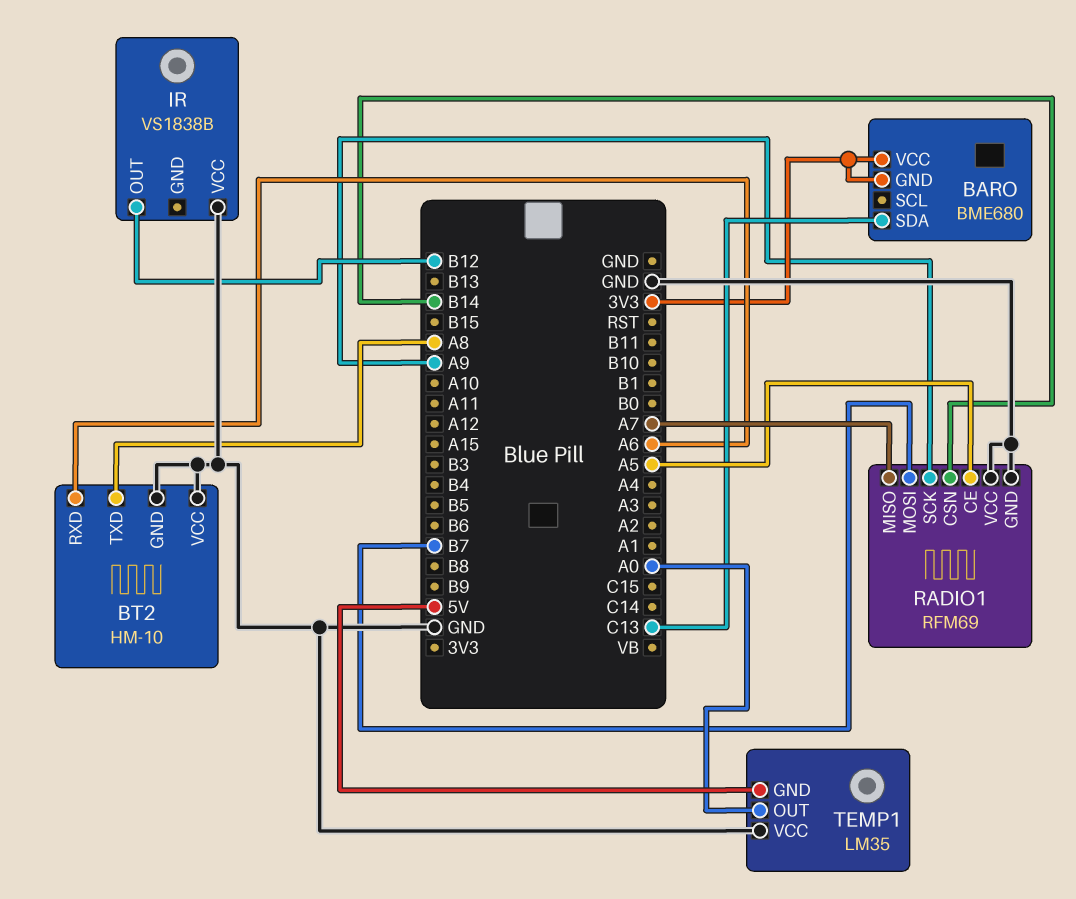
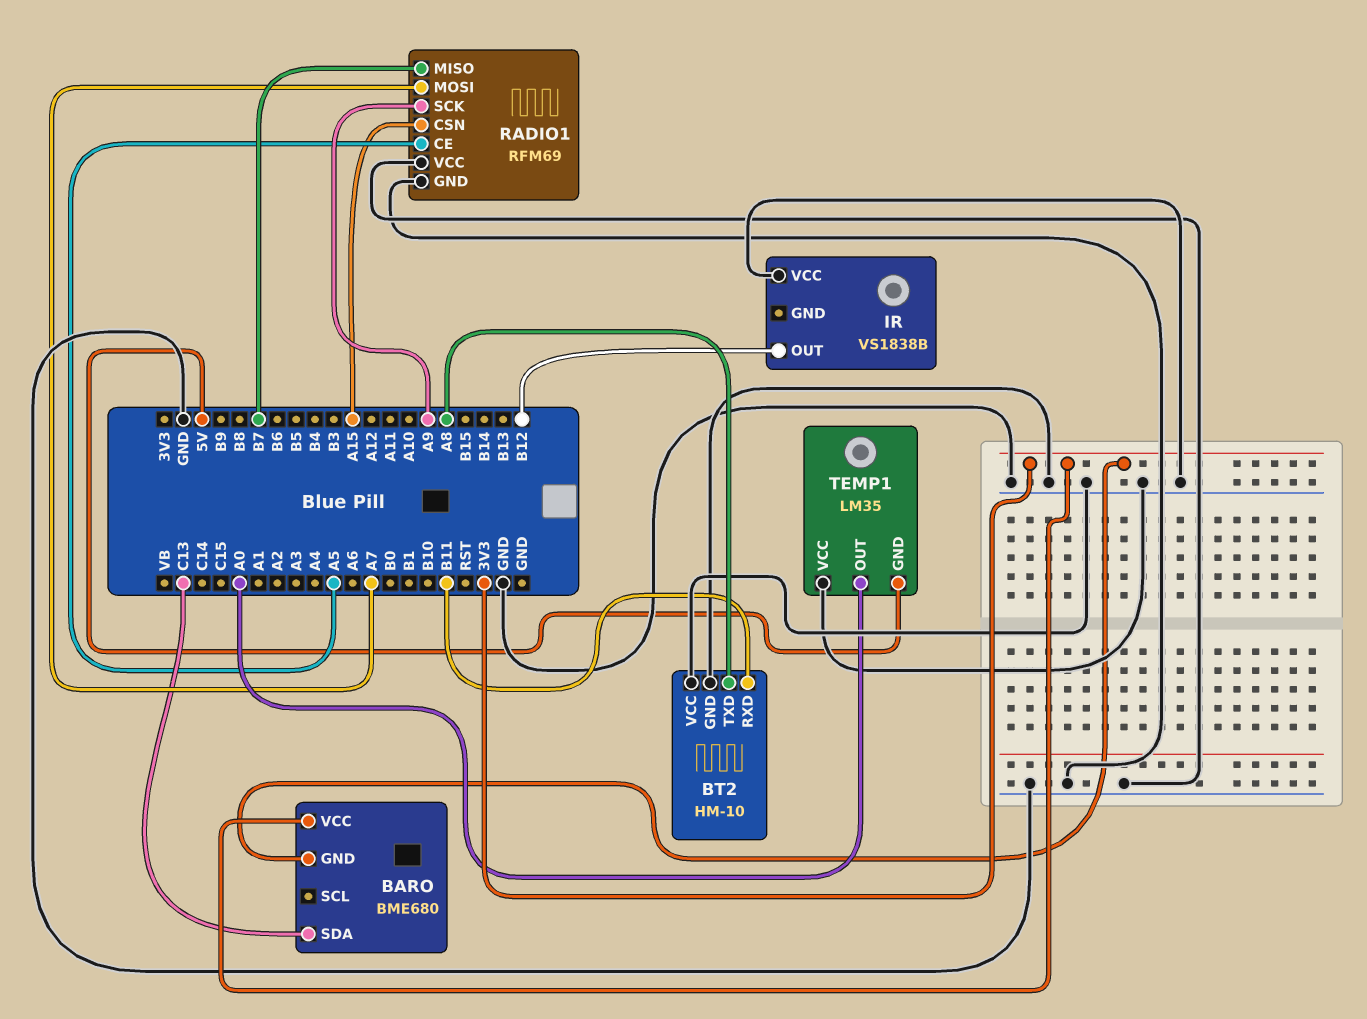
BT2 pin RXD: A6 -> B11
RADIO1 pin CSN: B14 -> A15
RADIO1 pin MISO: A7 -> B7
RADIO1 pin MOSI: B7 -> A7

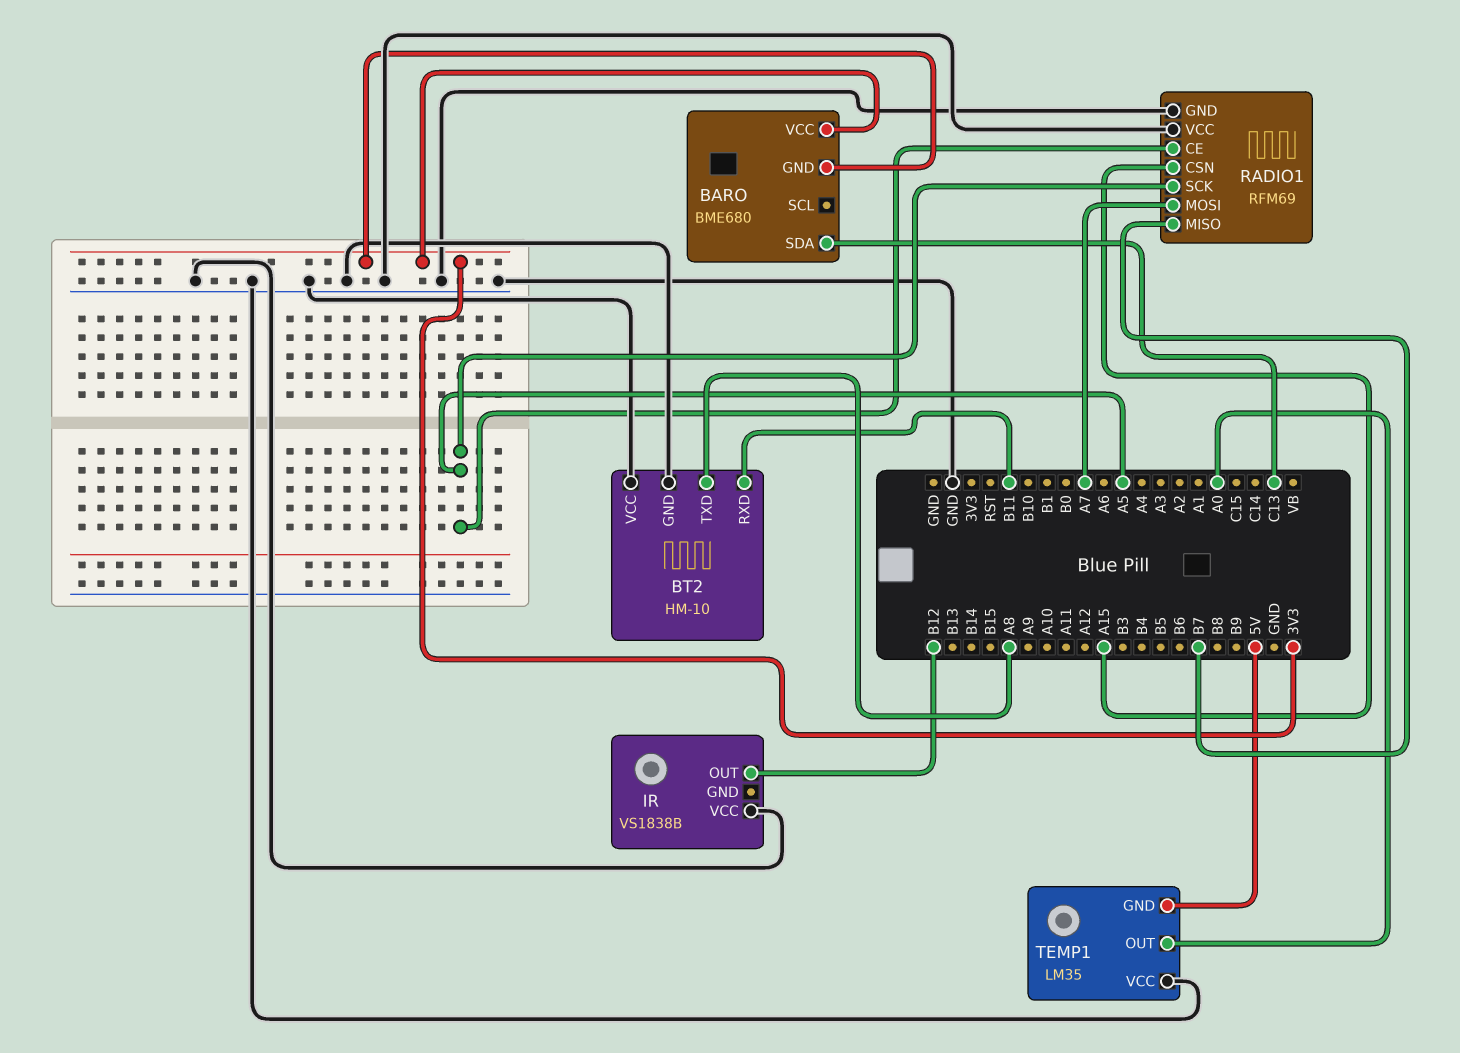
RADIO1 pin SCK: A9 -> A5

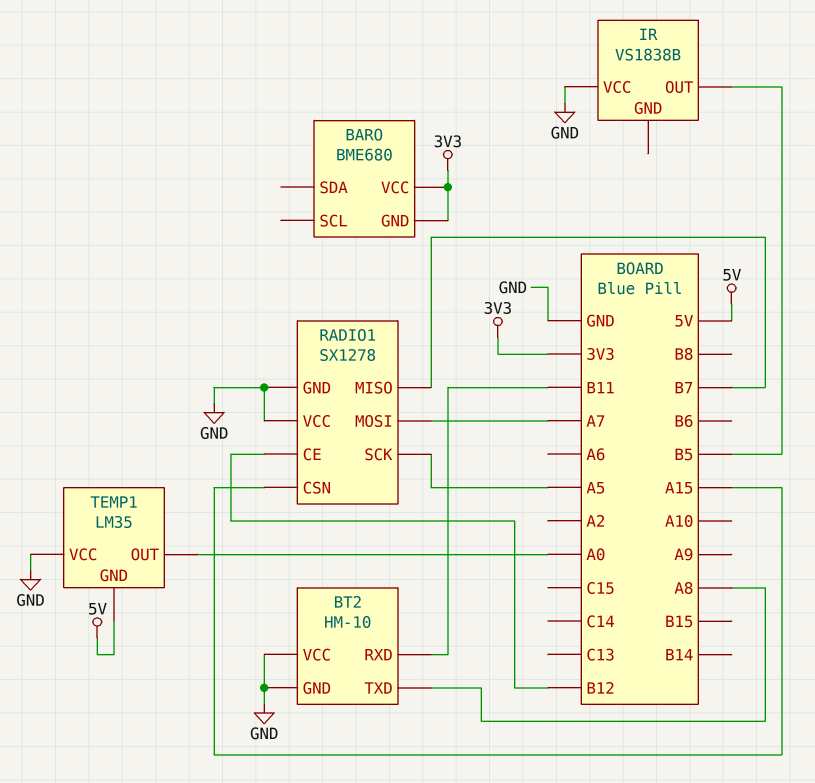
BARO pin SDA: C13 -> none
IR pin OUT: B12 -> B5
RADIO1: RFM69 -> SX1278
RADIO1 pin CE: A5 -> B12

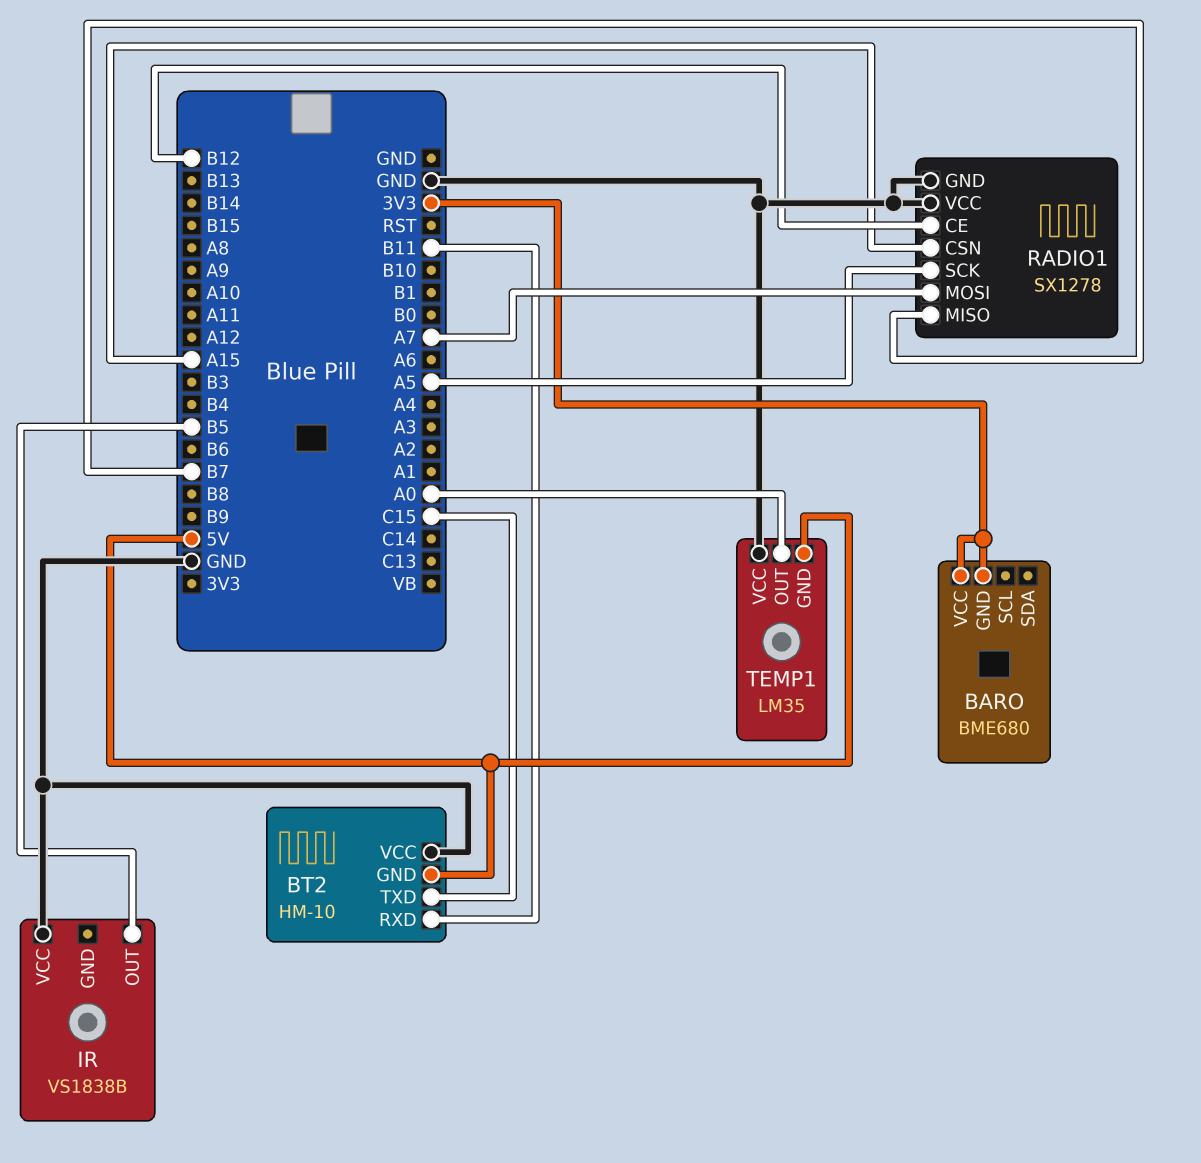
BT2 pin GND: GND -> 5V
BT2 pin TXD: A8 -> C15

